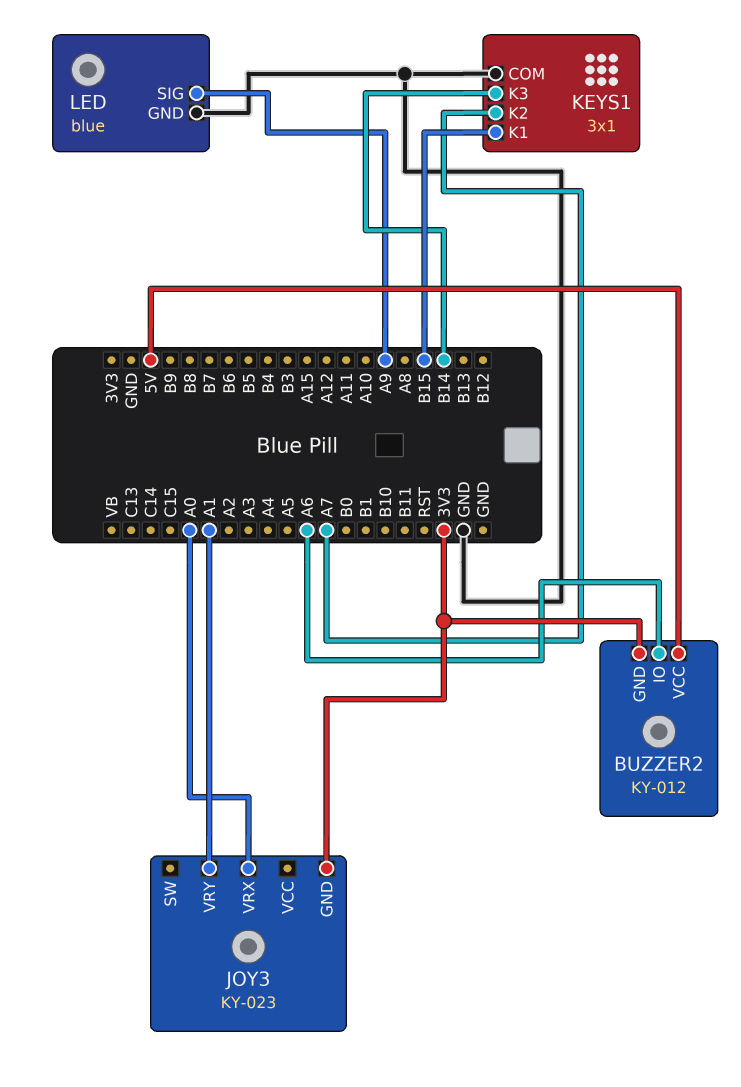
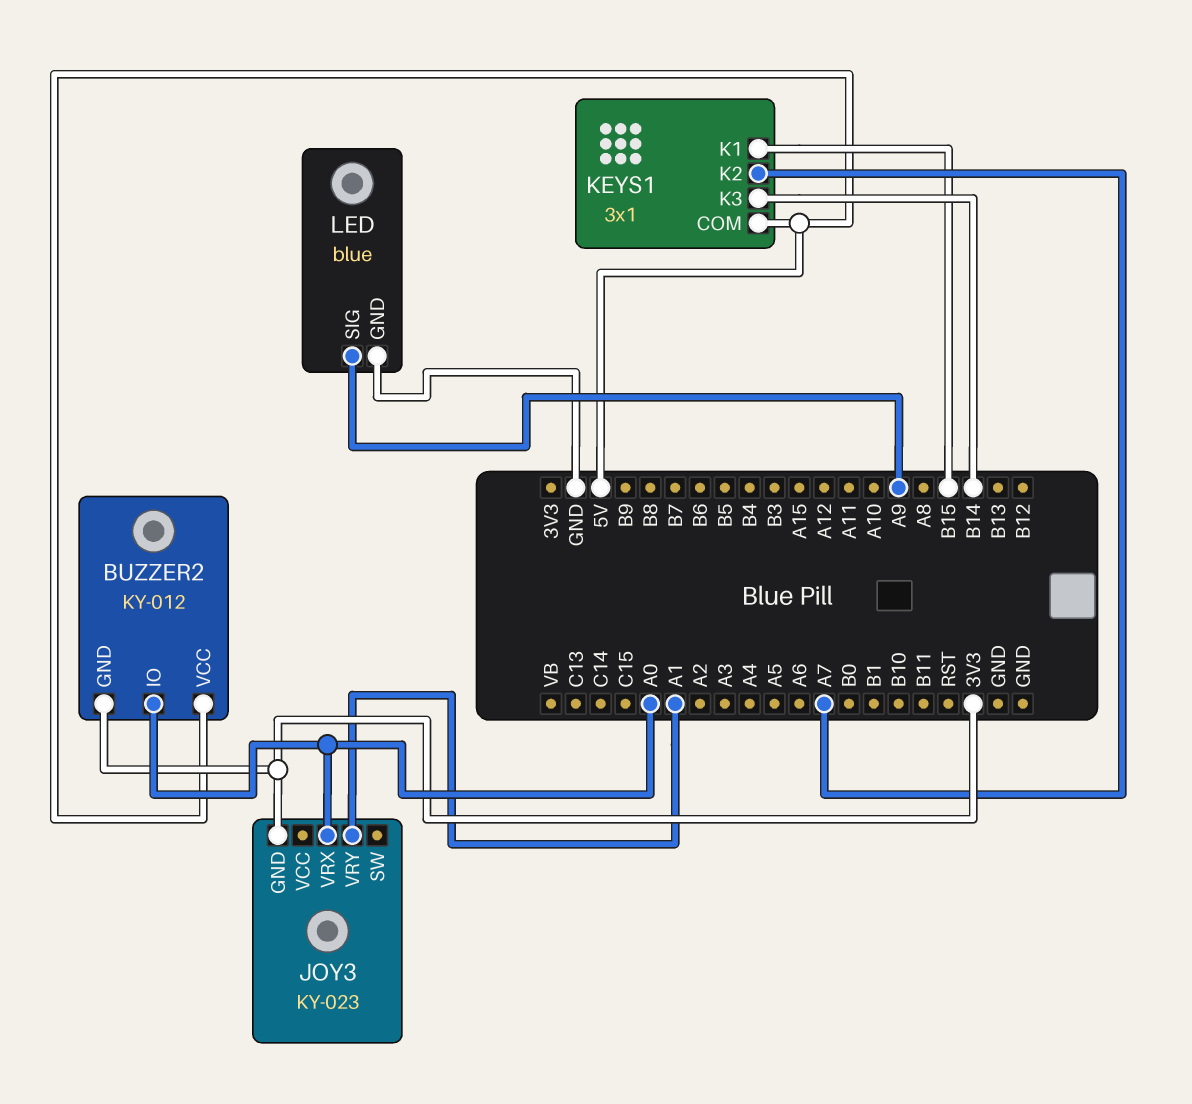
BUZZER2 pin IO: A6 -> A0
KEYS1 pin COM: GND -> 5V

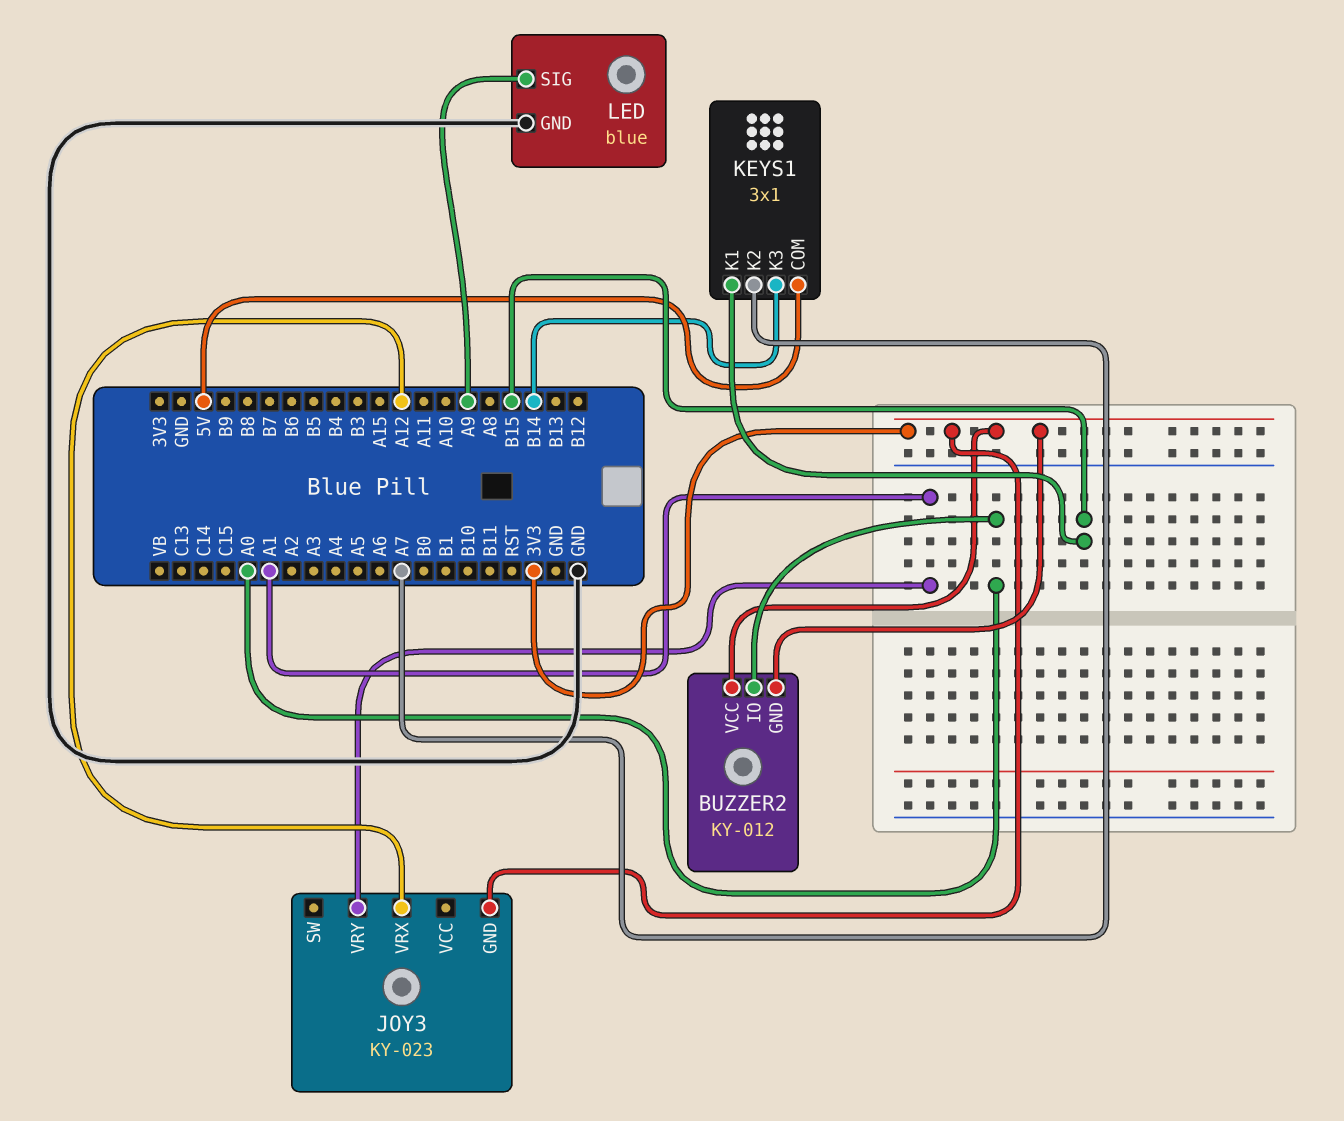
BUZZER2 pin VCC: 5V -> 3V3
JOY3 pin VRX: A0 -> A12

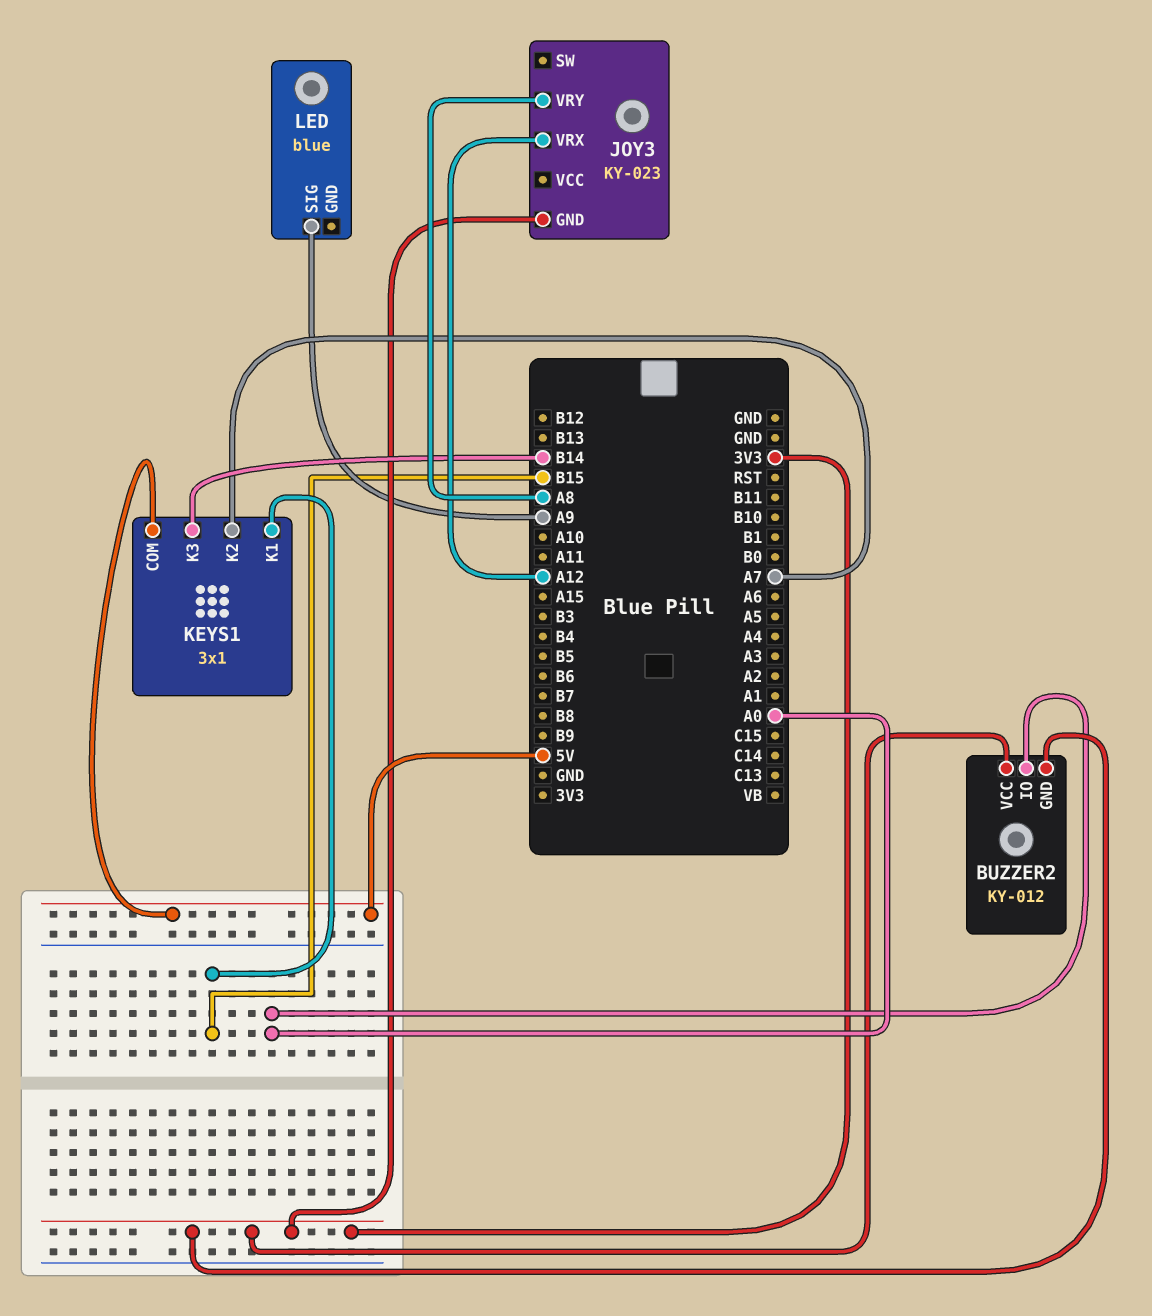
JOY3 pin VRY: A1 -> A8
LED pin GND: GND -> none

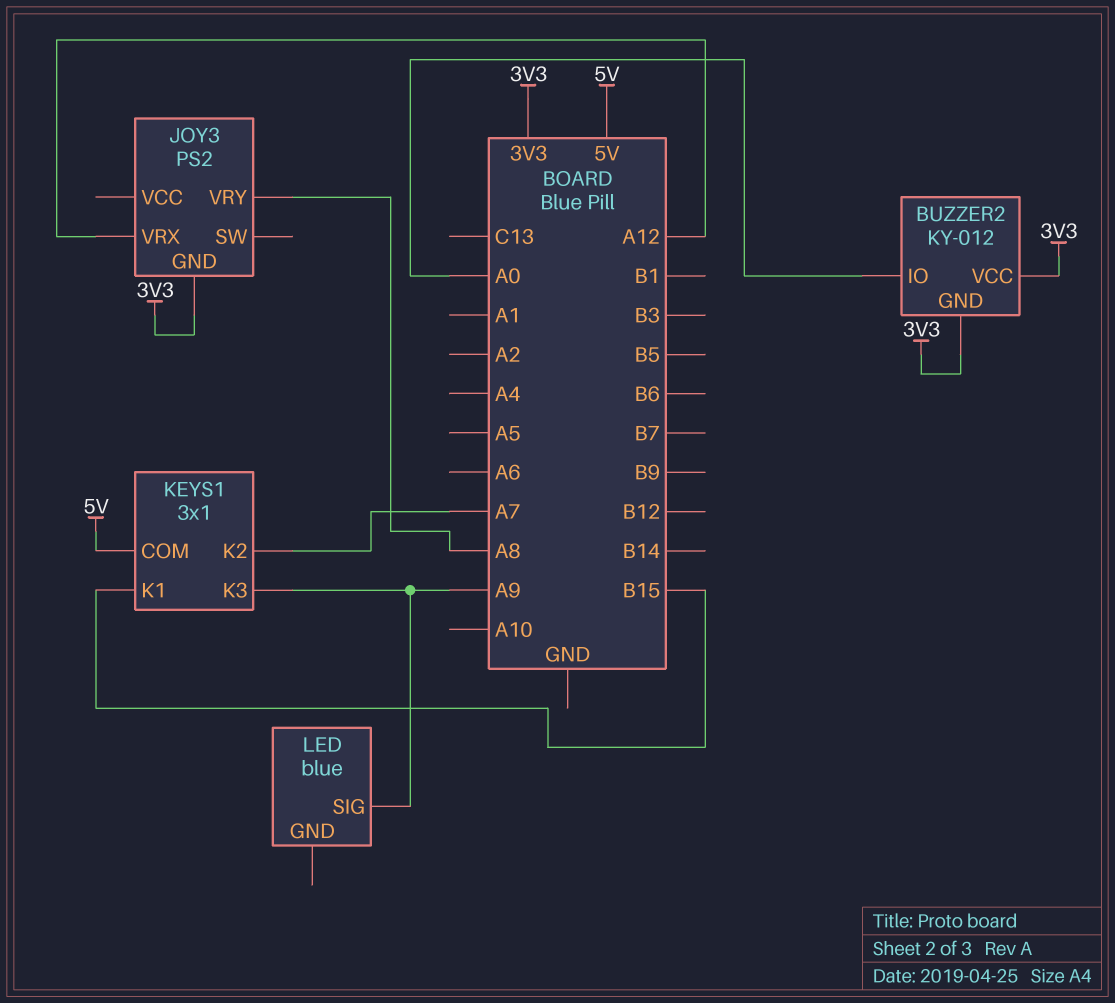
JOY3: KY-023 -> PS2
KEYS1 pin K3: B14 -> A9

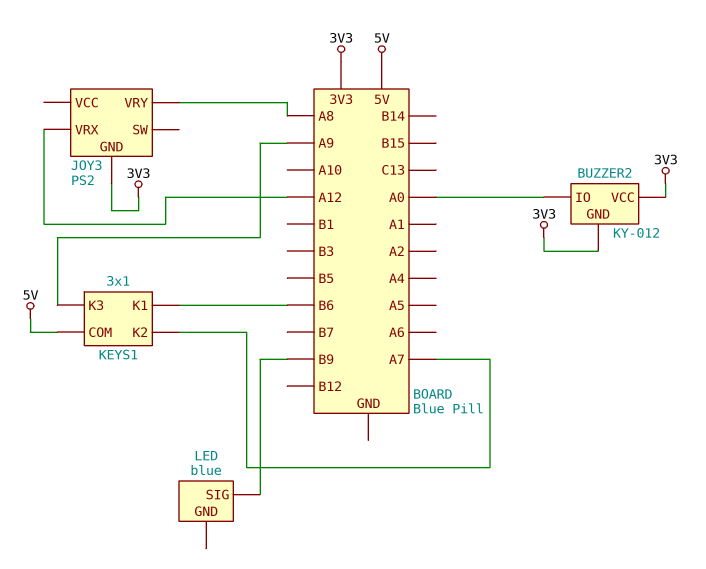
KEYS1 pin K1: B15 -> B6
LED pin SIG: A9 -> B9

